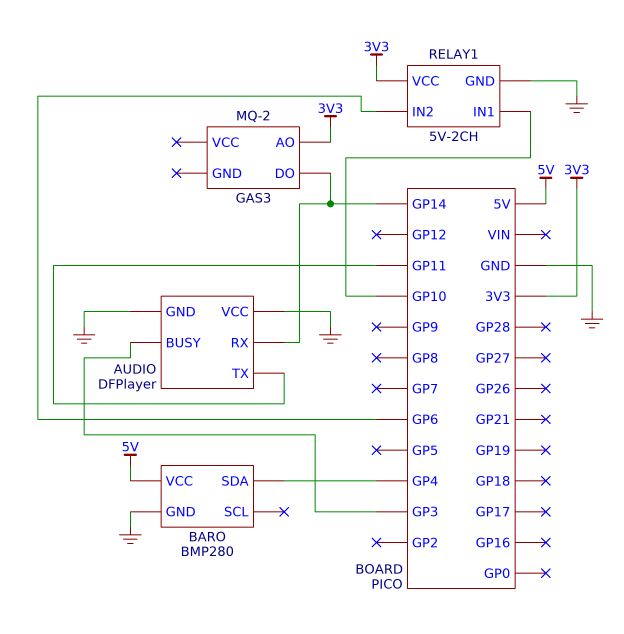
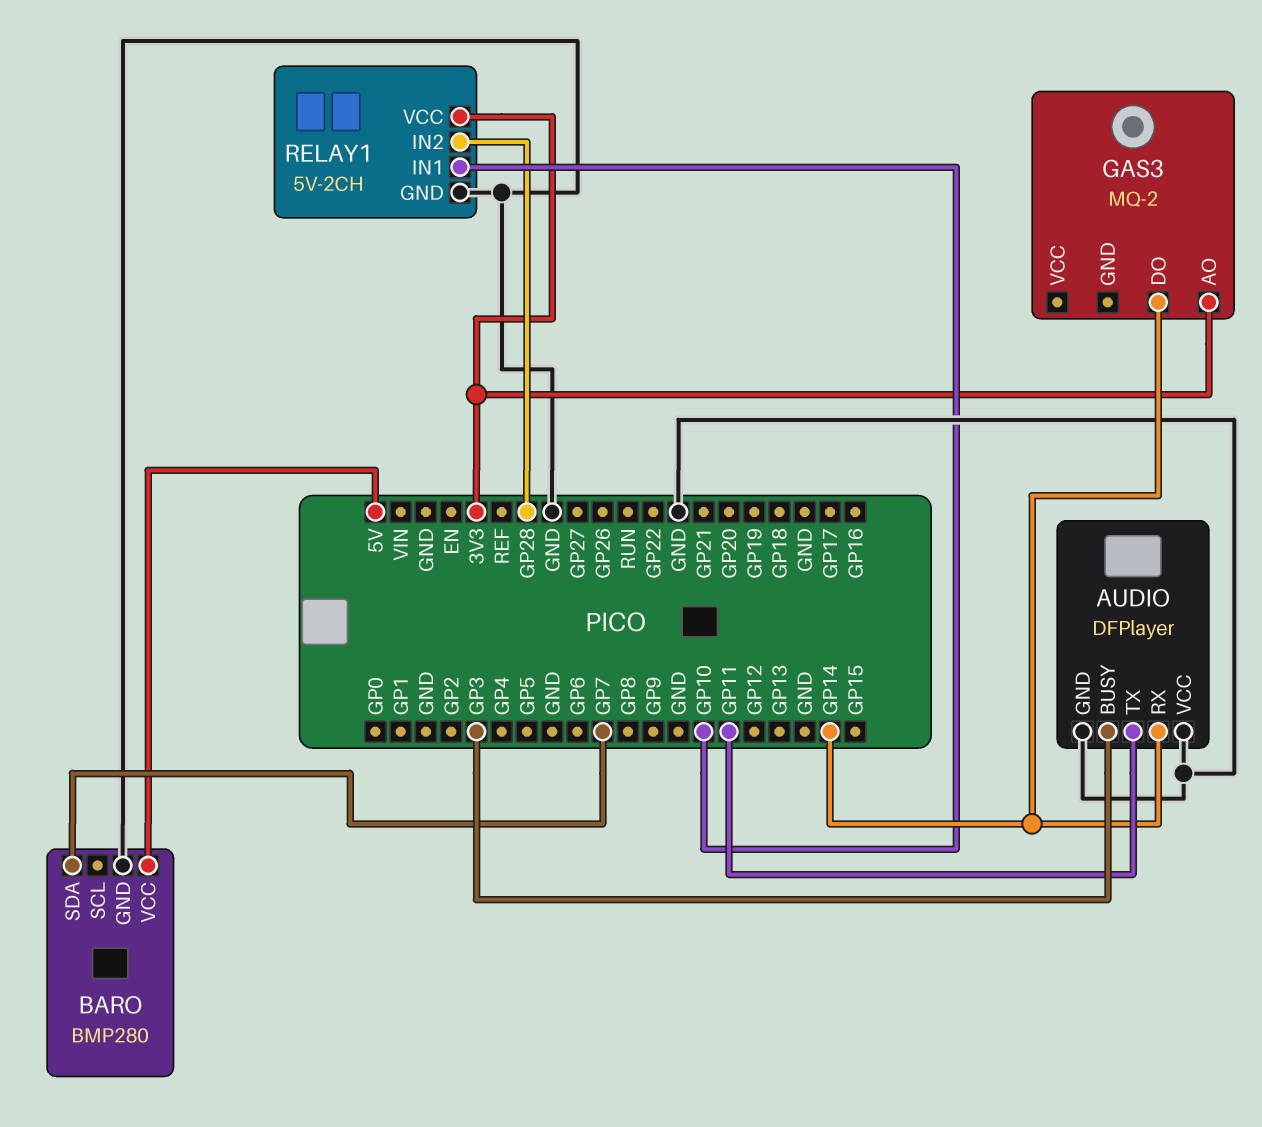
BARO pin SDA: GP4 -> GP7
RELAY1 pin IN2: GP6 -> GP28

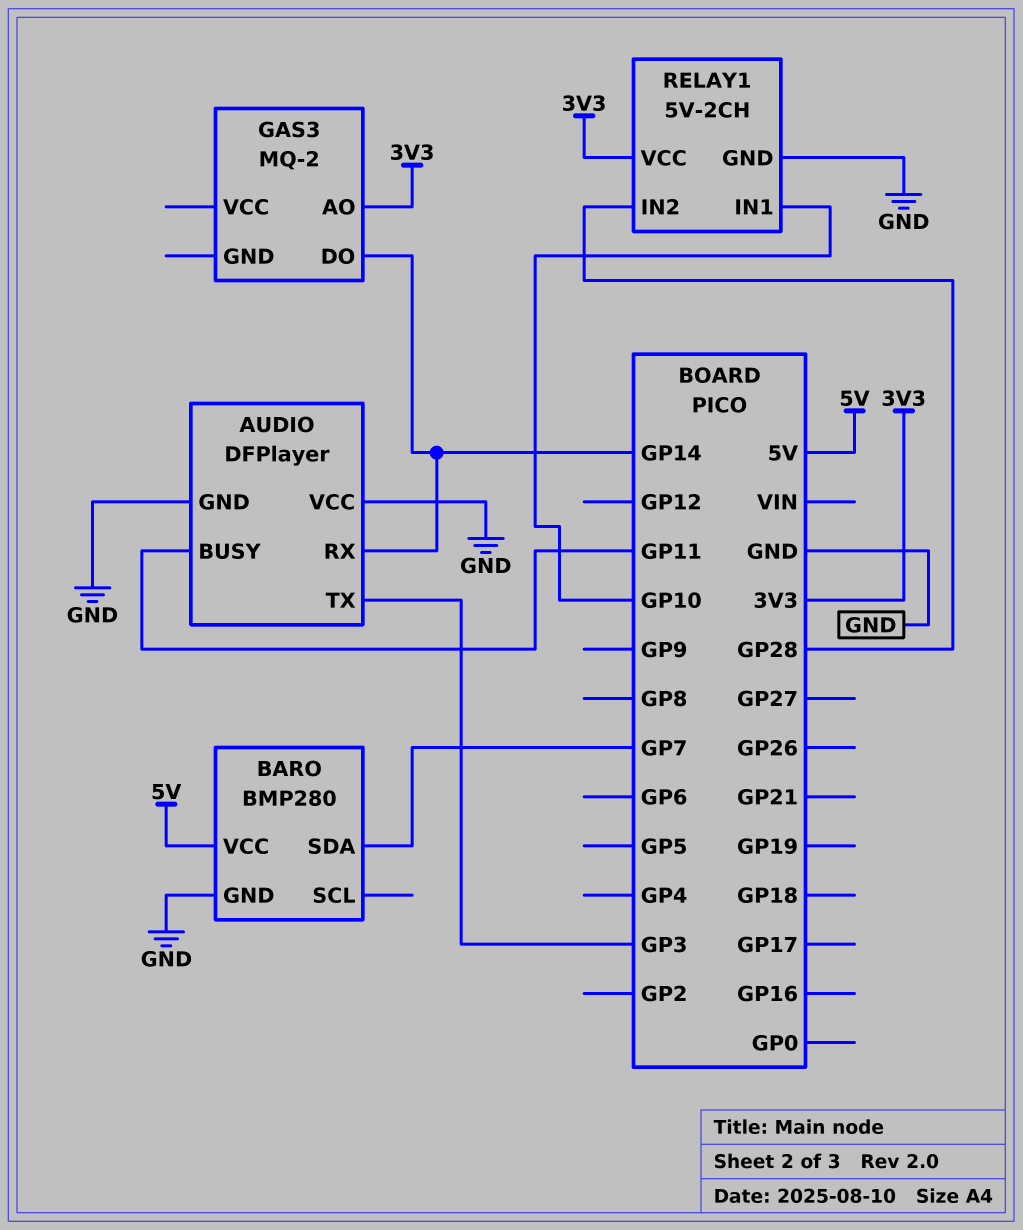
AUDIO pin BUSY: GP3 -> GP11
AUDIO pin TX: GP11 -> GP3

